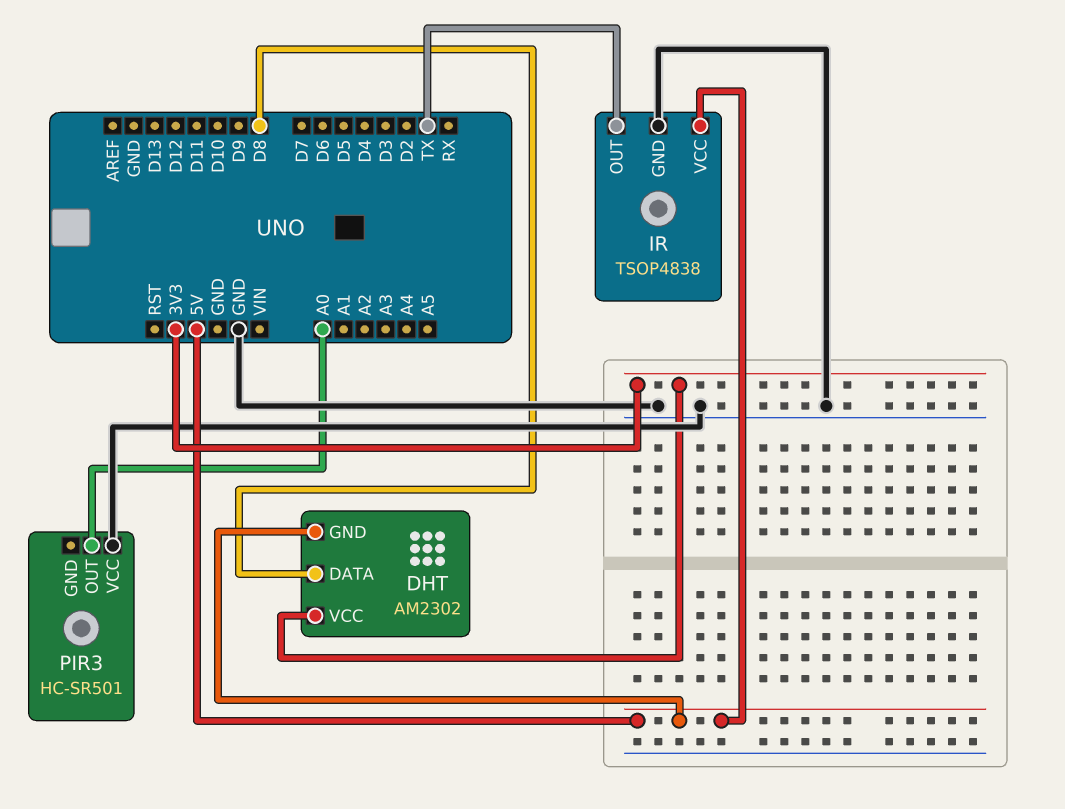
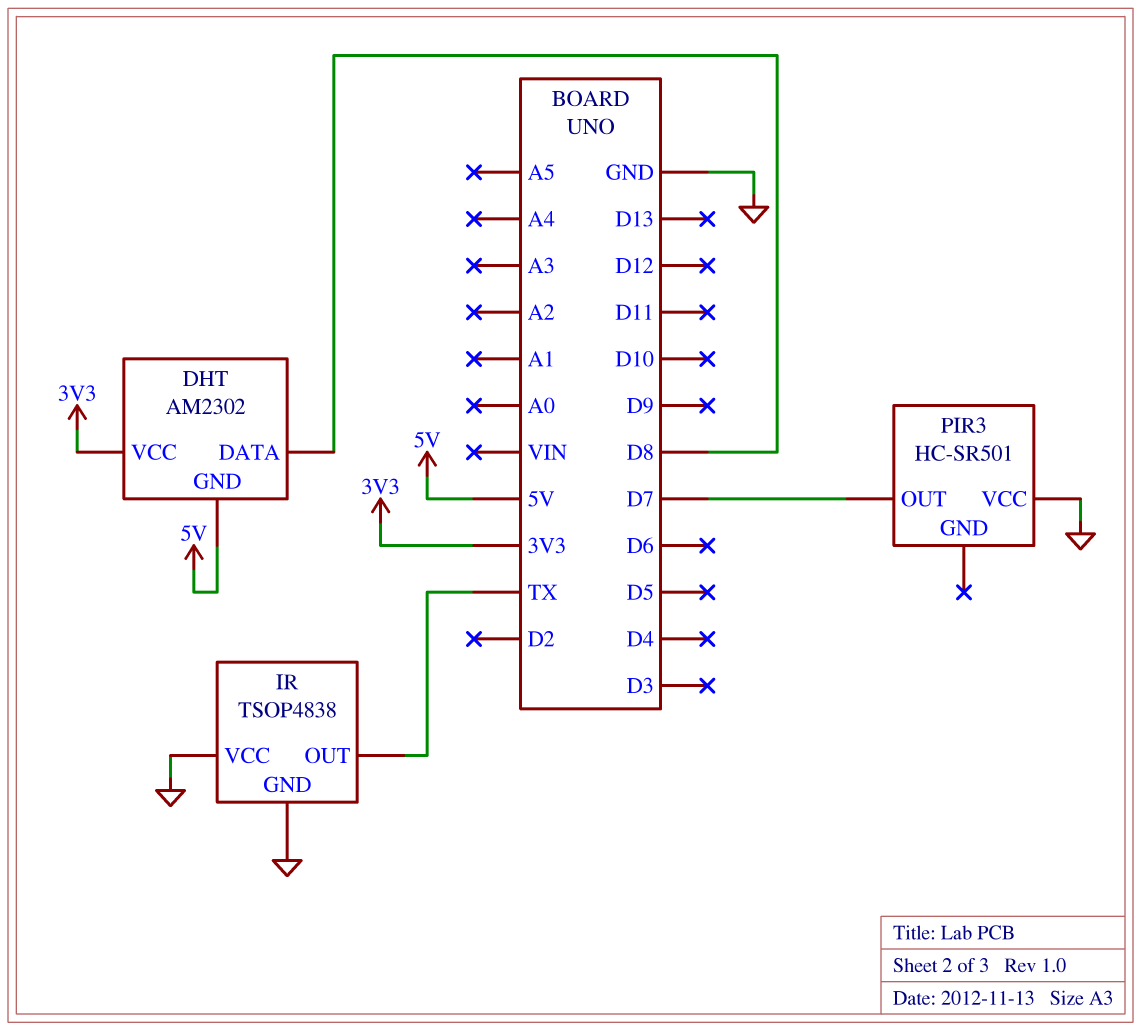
IR pin VCC: 5V -> GND
PIR3 pin OUT: A0 -> D7

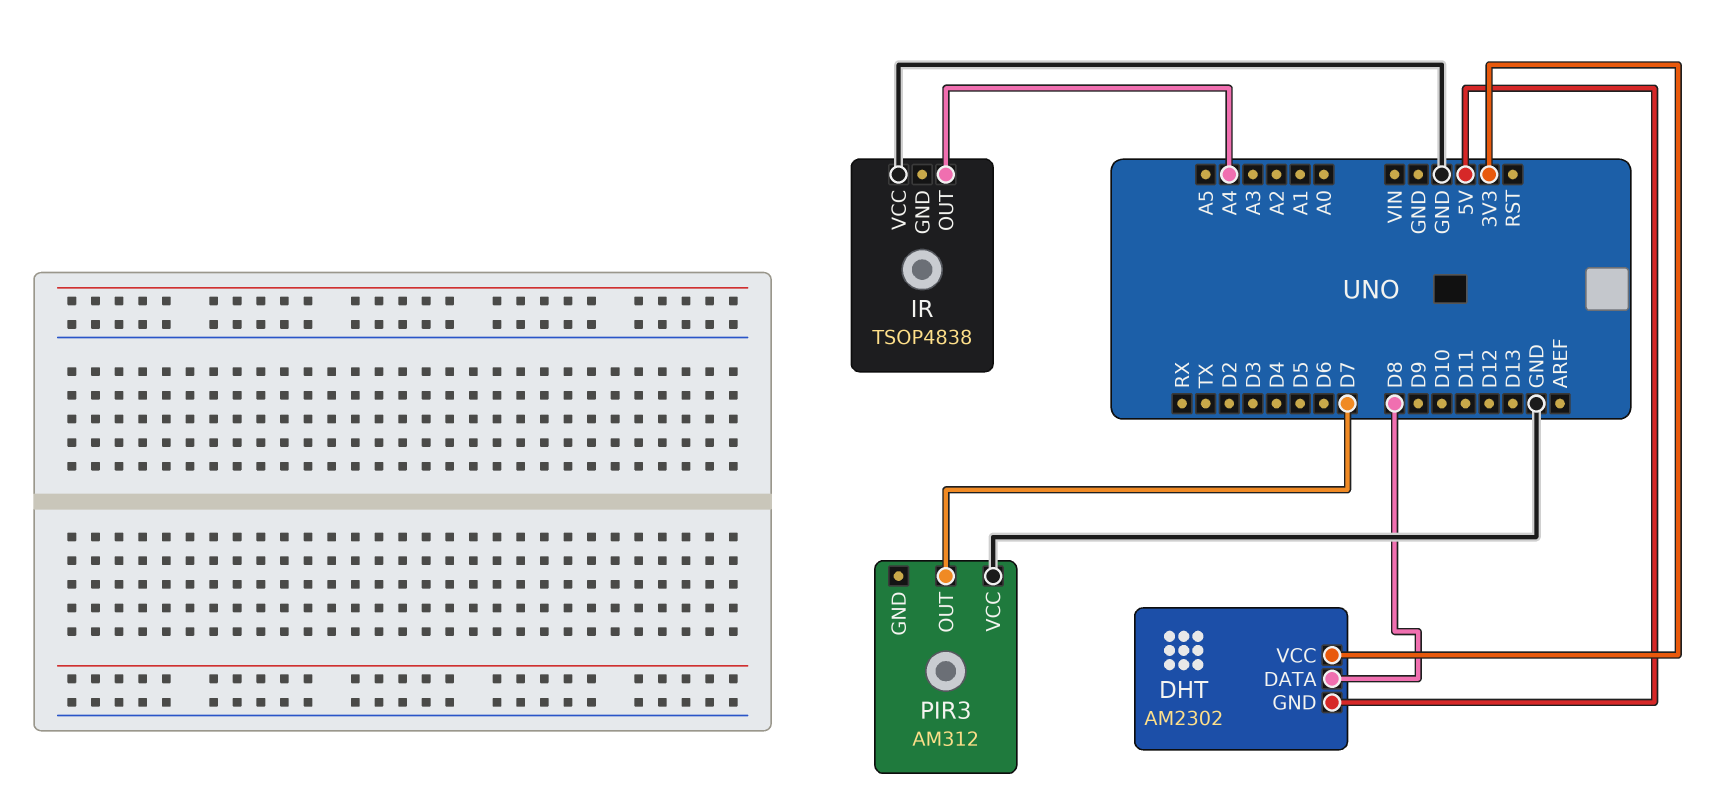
IR pin GND: GND -> none
IR pin OUT: TX -> A4
PIR3: HC-SR501 -> AM312

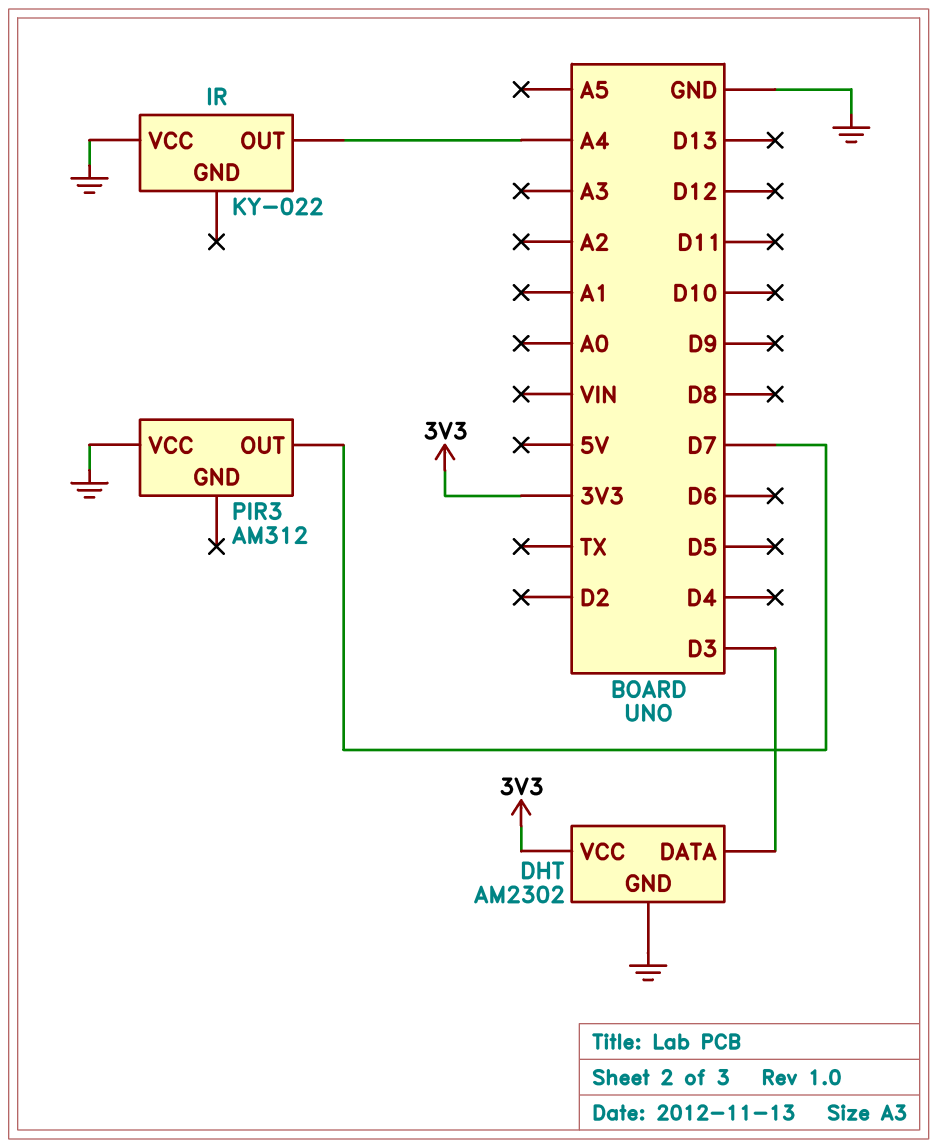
DHT pin DATA: D8 -> D3
DHT pin GND: 5V -> GND
IR: TSOP4838 -> KY-022

